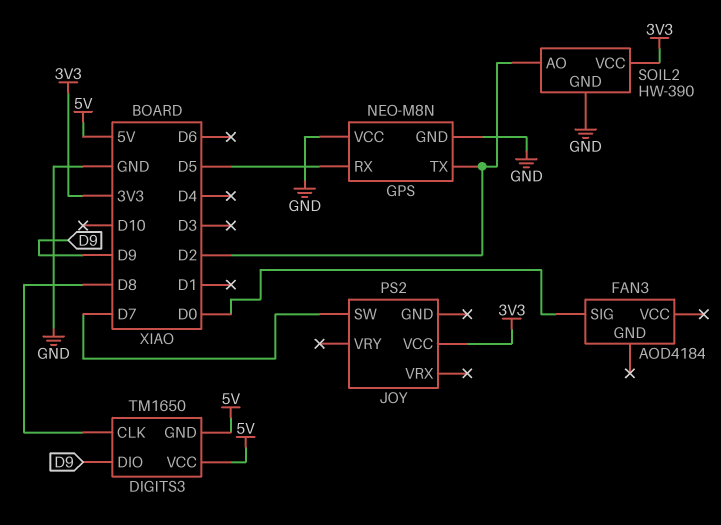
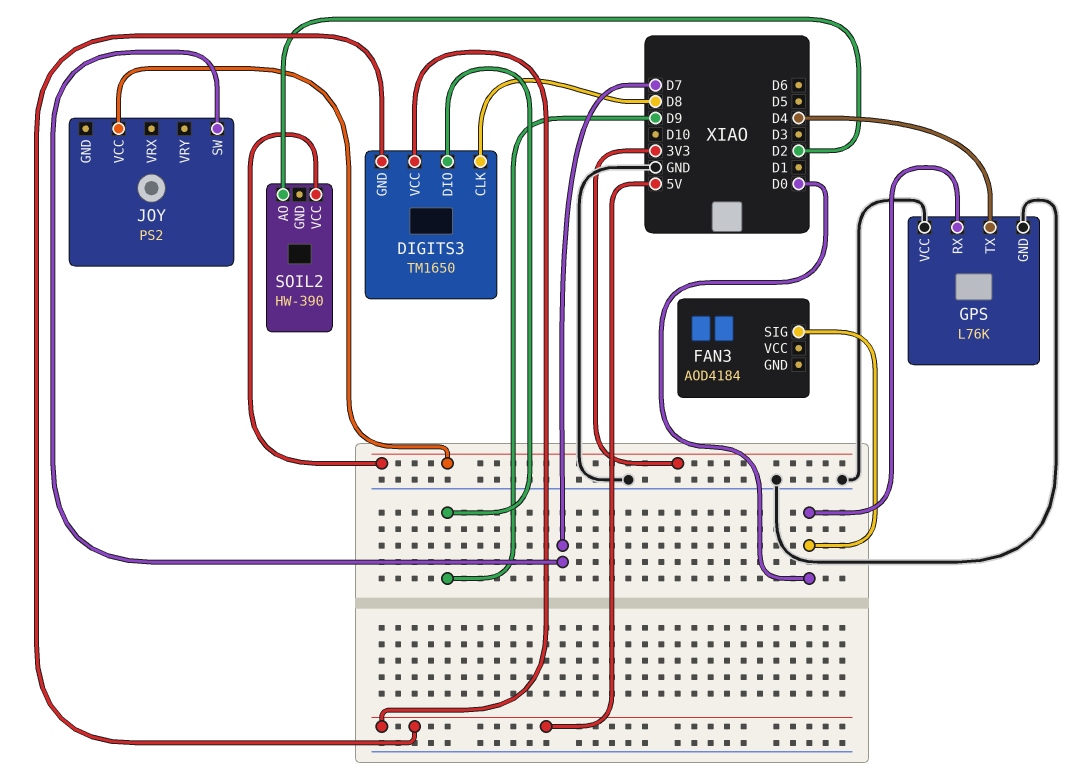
GPS: NEO-M8N -> L76K
GPS pin RX: D5 -> D0
GPS pin TX: D2 -> D4
SOIL2 pin GND: GND -> none

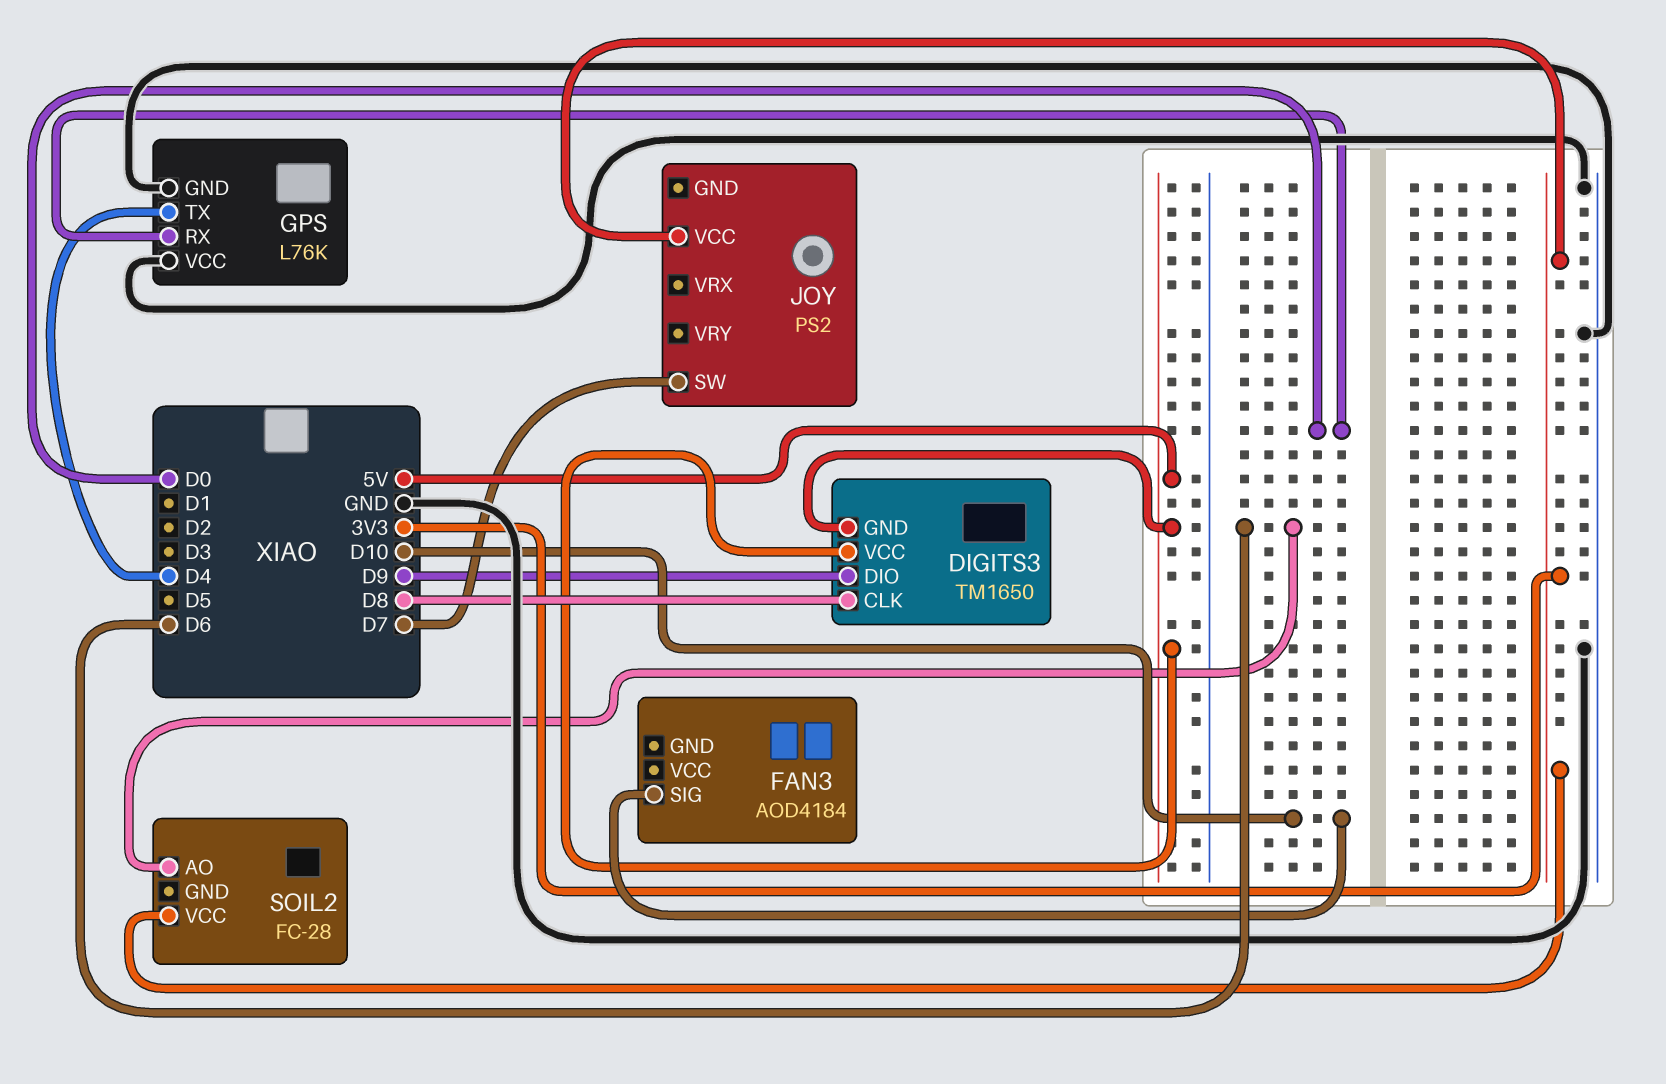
FAN3 pin SIG: D0 -> D10
SOIL2: HW-390 -> FC-28
SOIL2 pin AO: D2 -> D6

